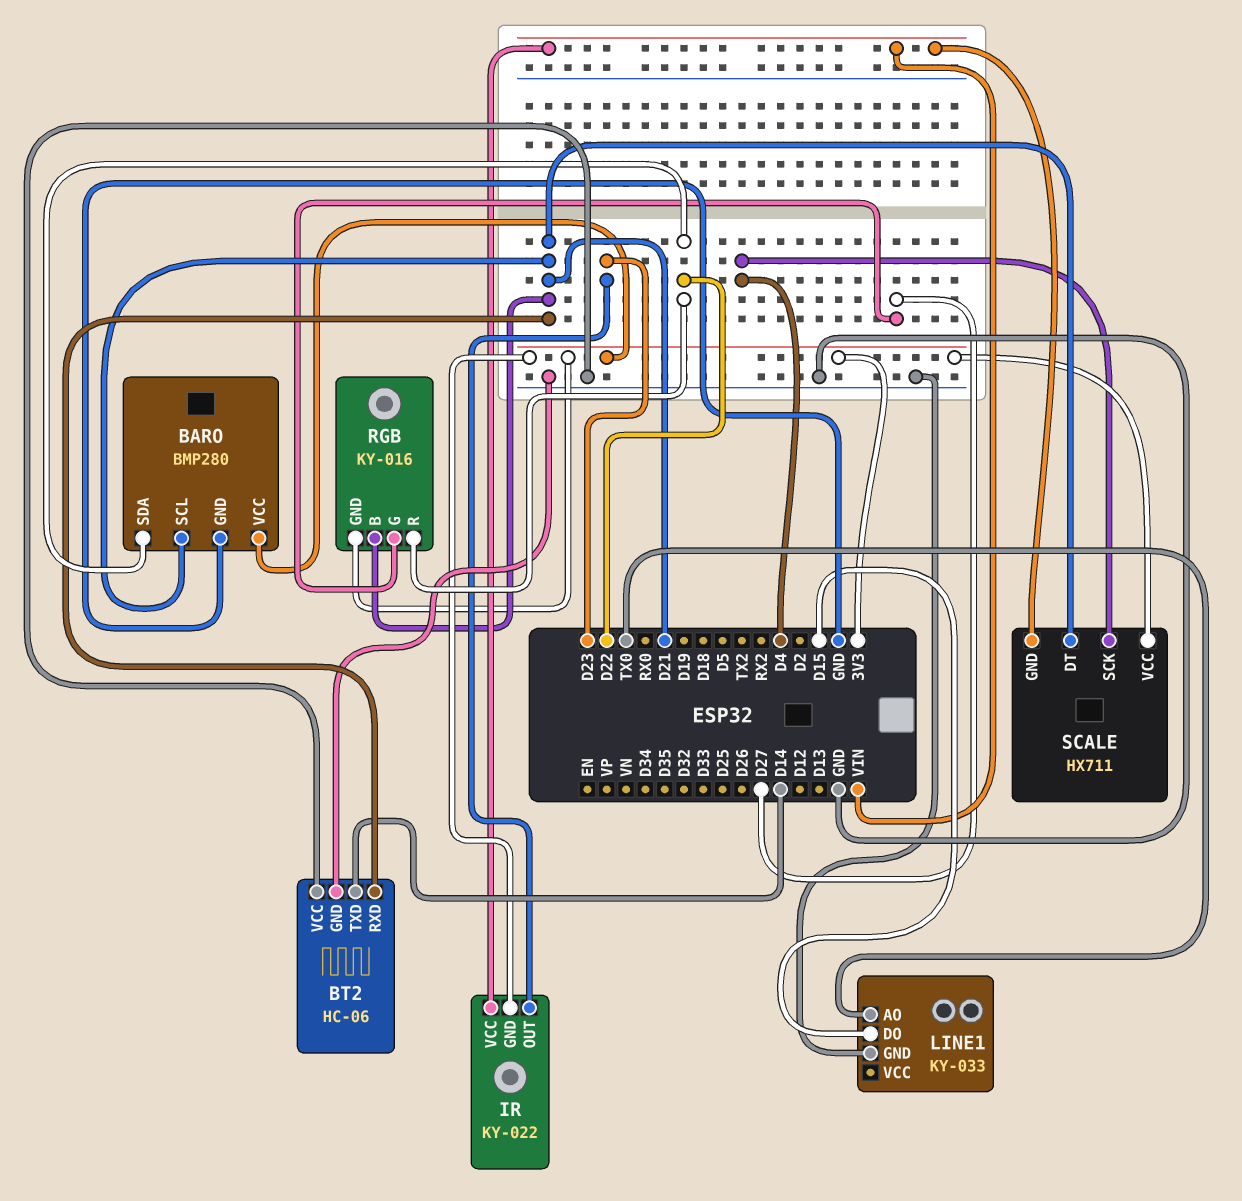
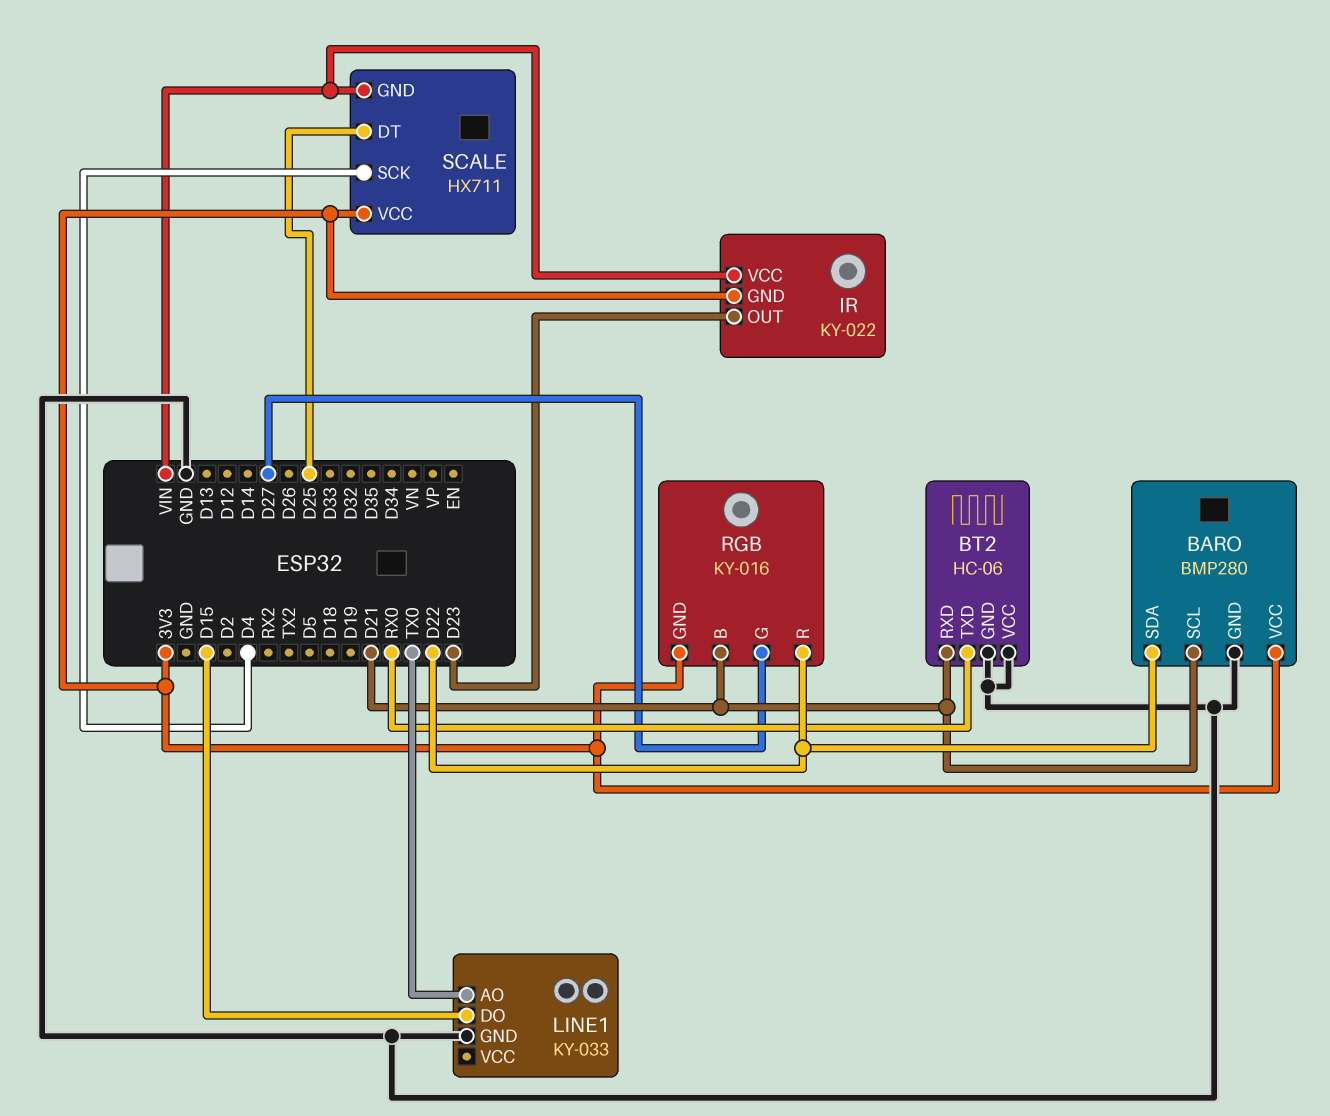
BT2 pin TXD: D14 -> RX0
SCALE pin DT: D21 -> D25

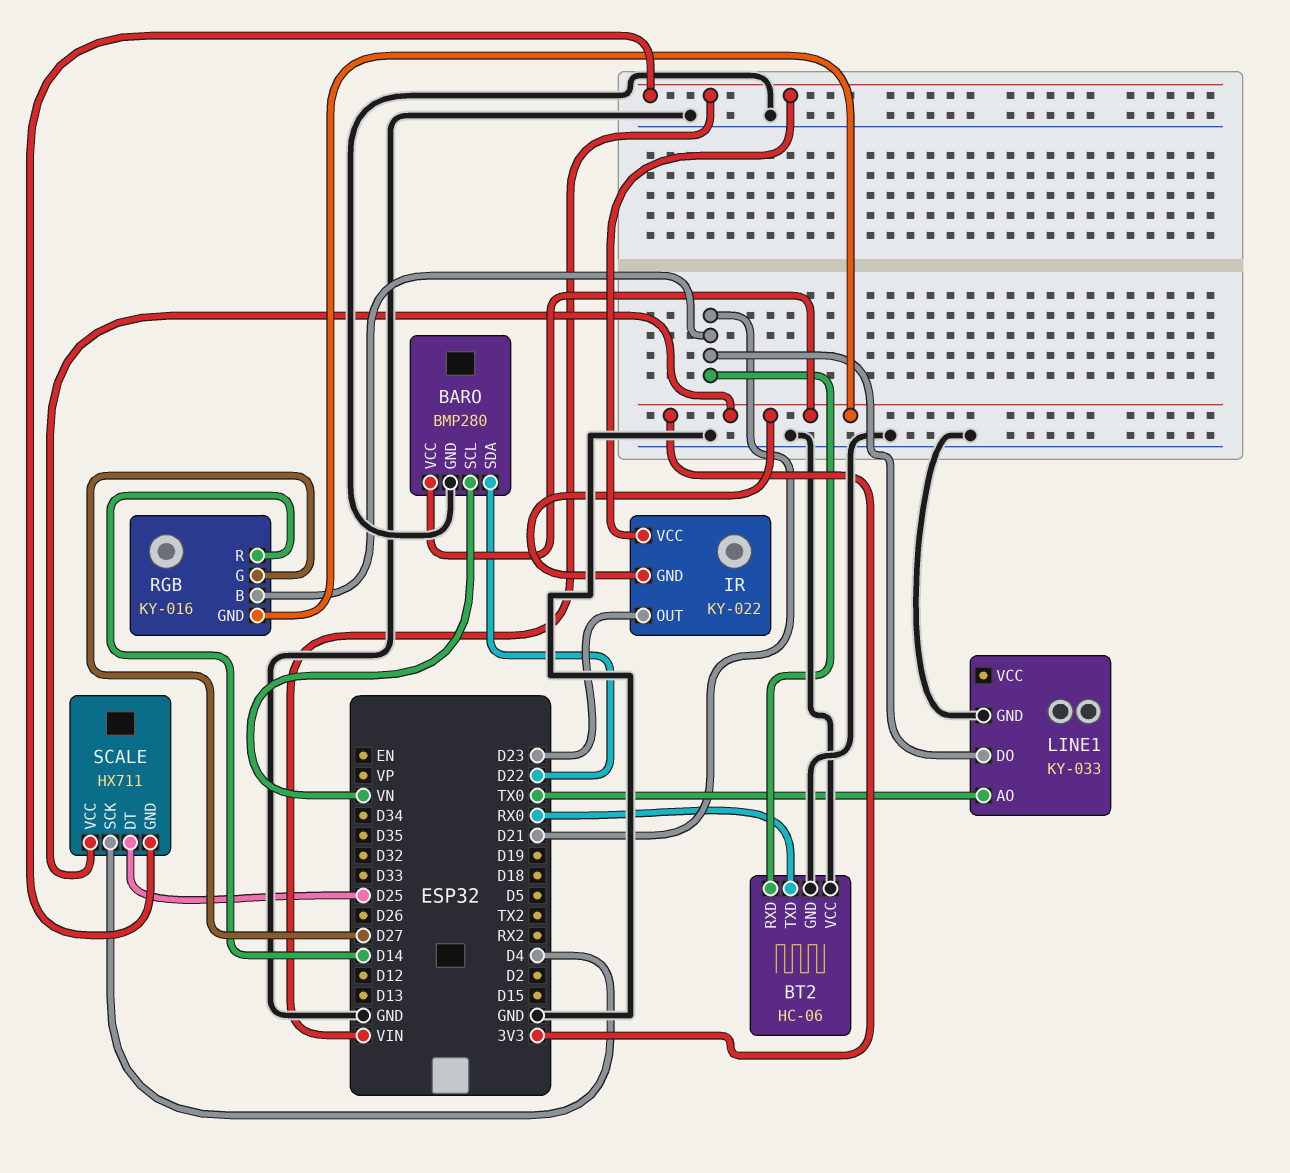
BARO pin SCL: D21 -> VN
LINE1 pin DO: D15 -> D21
RGB pin R: D22 -> D14

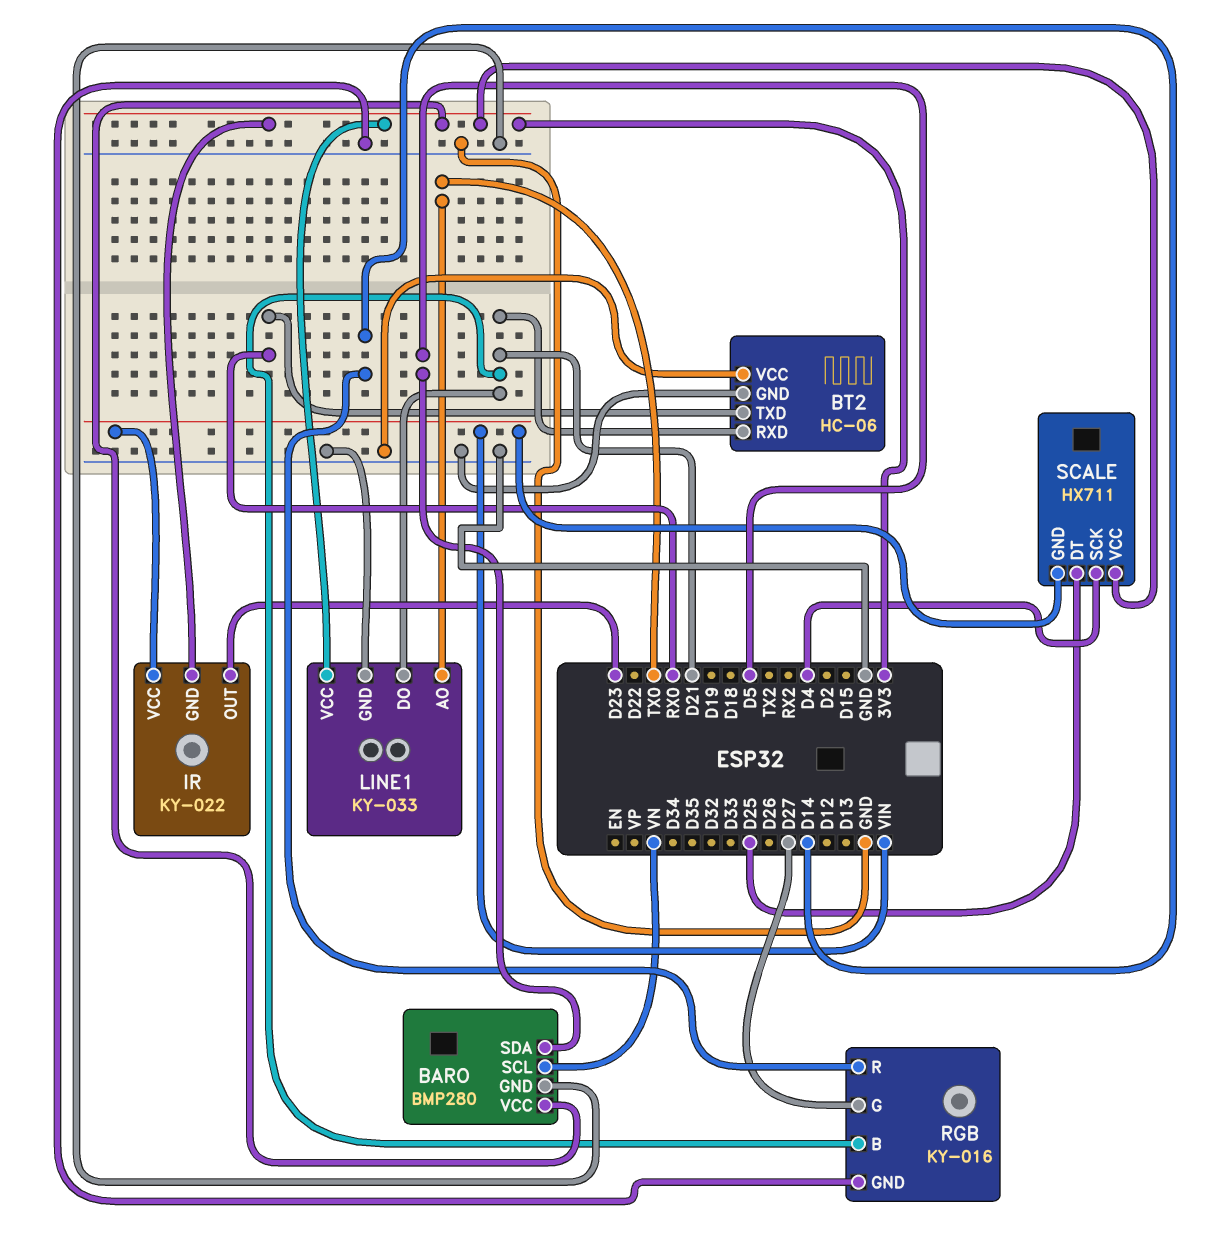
BARO pin SDA: D22 -> D5
LINE1 pin VCC: none -> 3V3
RGB pin GND: 3V3 -> GND

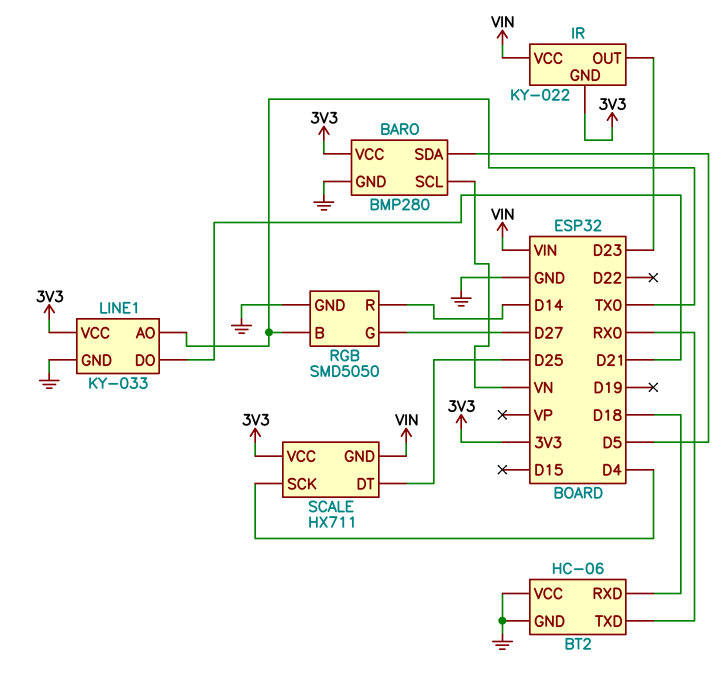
BT2 pin RXD: D21 -> D18
RGB: KY-016 -> SMD5050
RGB pin B: D21 -> TX0

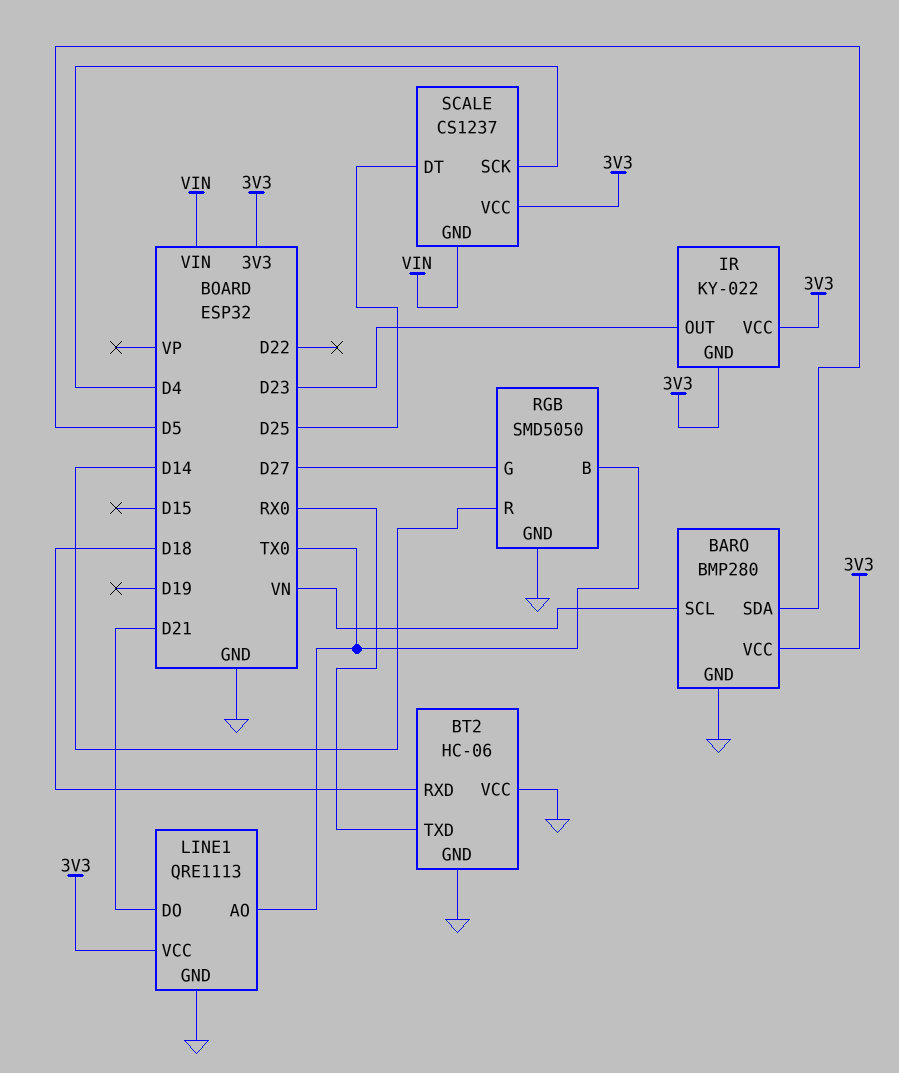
IR pin VCC: VIN -> 3V3
LINE1: KY-033 -> QRE1113
SCALE: HX711 -> CS1237

